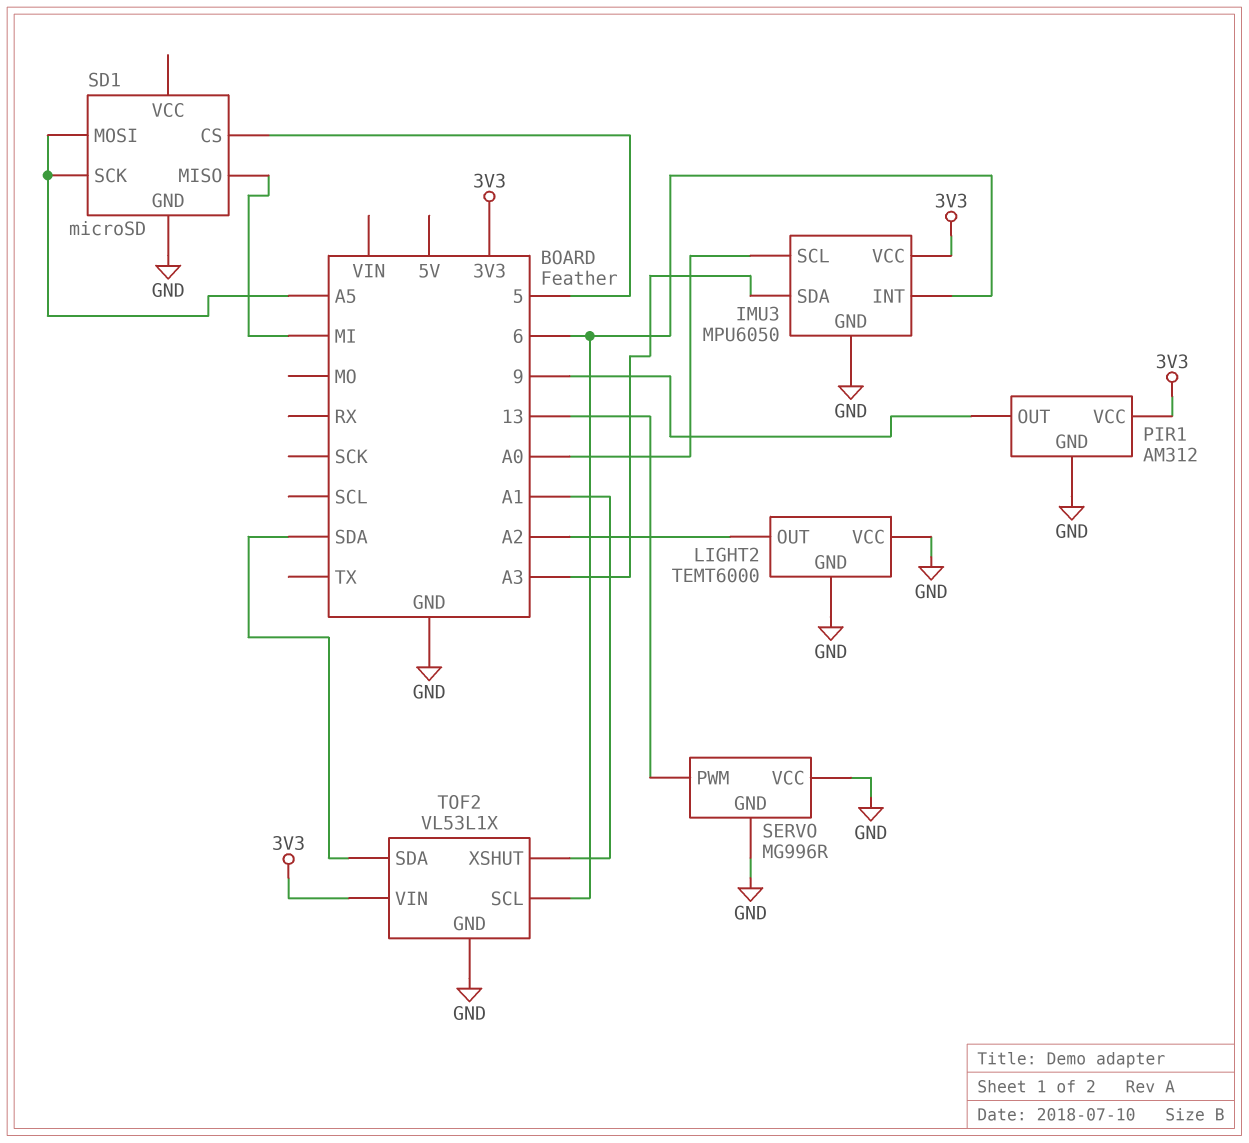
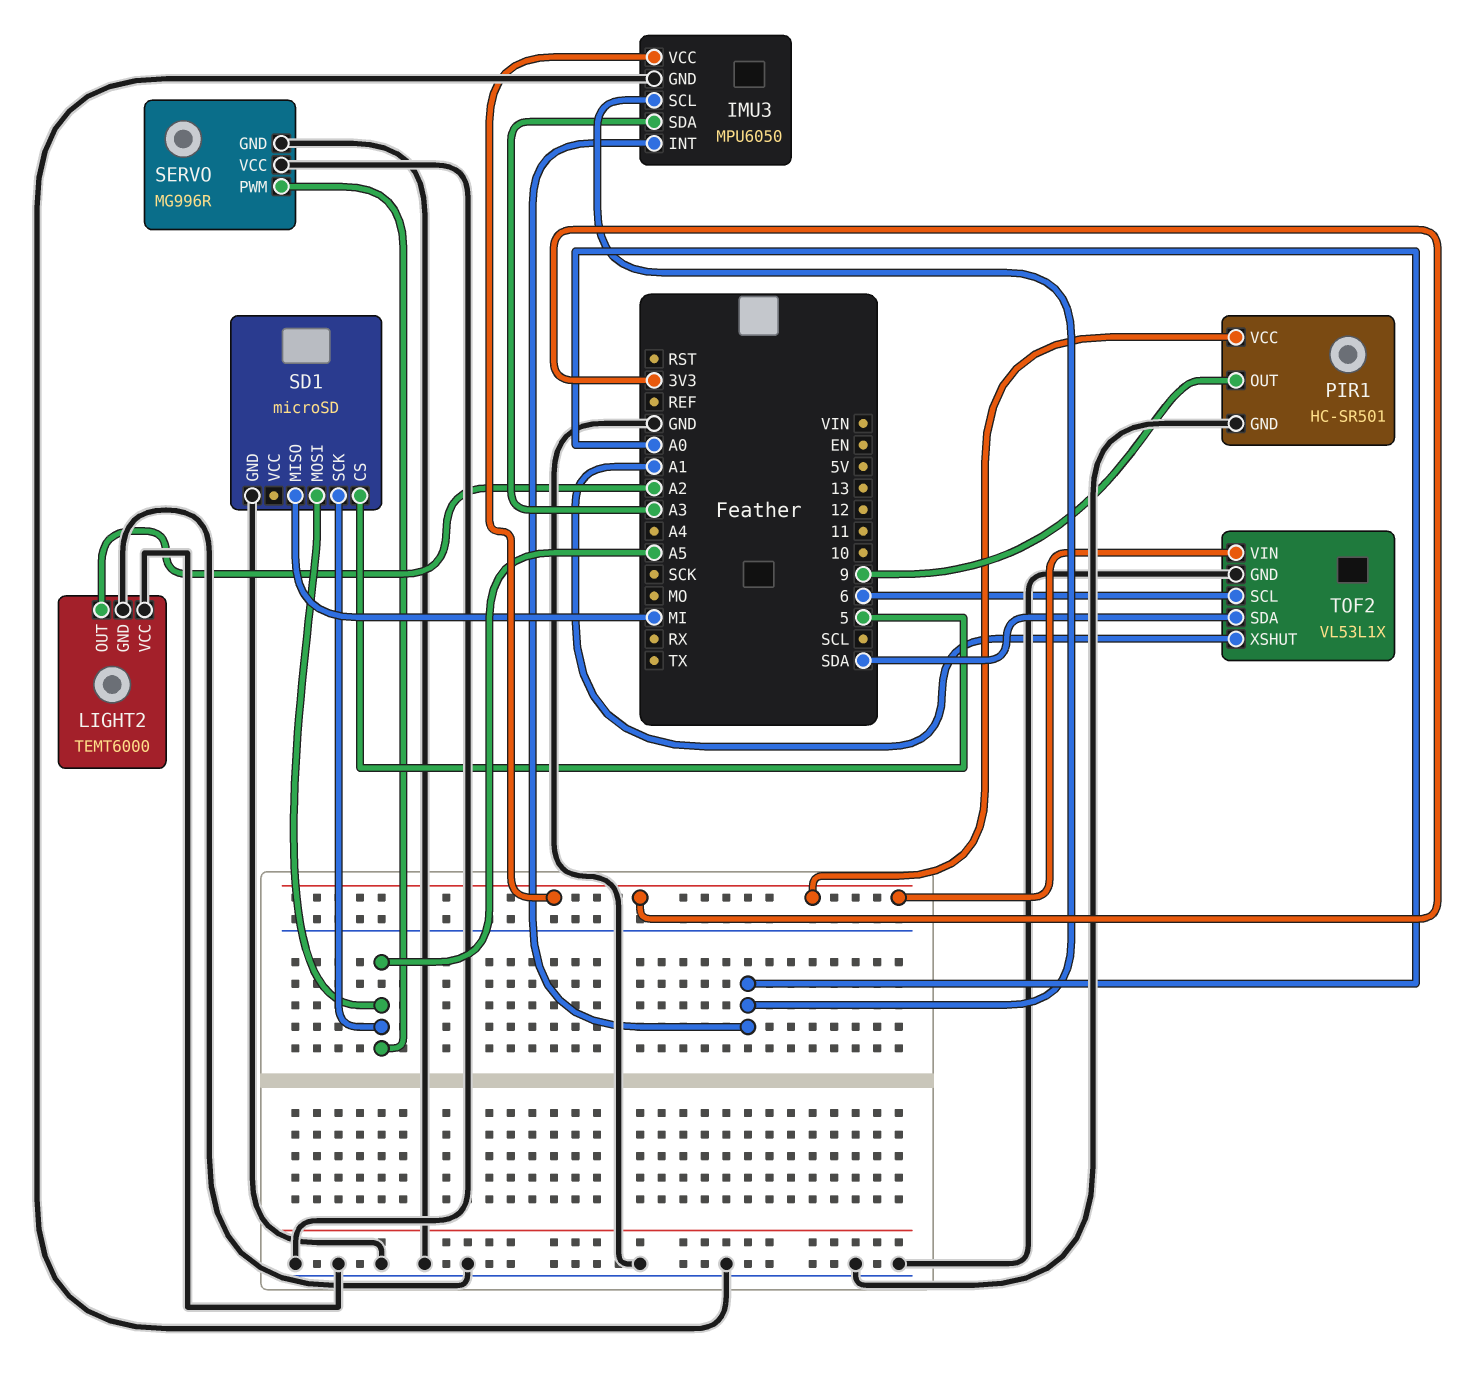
IMU3 pin INT: 6 -> A0
PIR1: AM312 -> HC-SR501
SERVO pin PWM: 13 -> A5

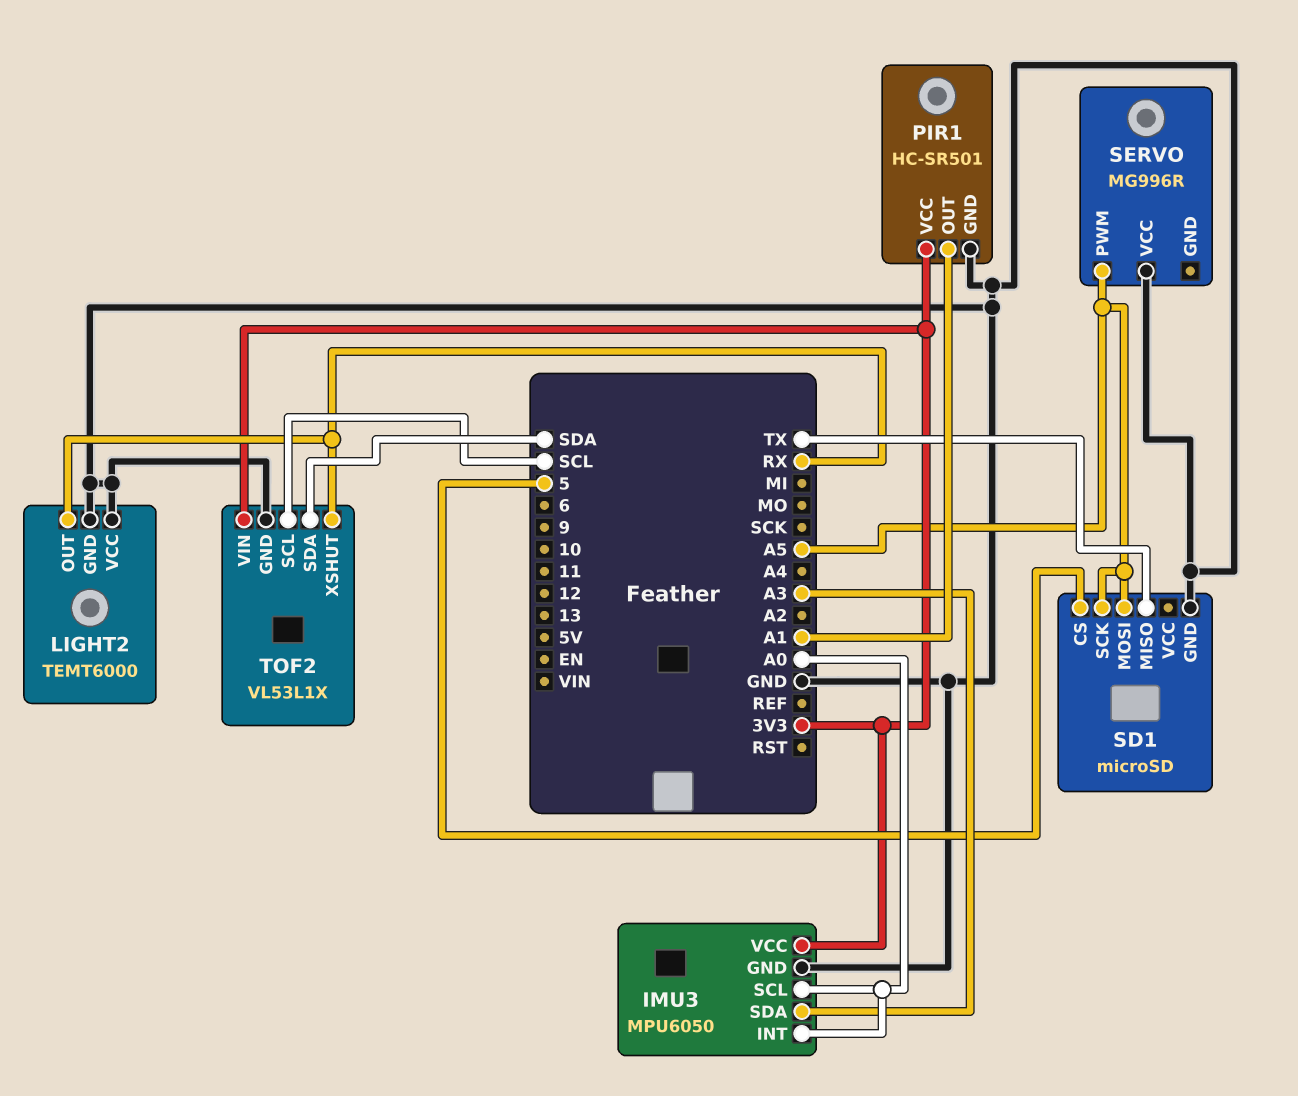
LIGHT2 pin OUT: A2 -> RX
PIR1 pin OUT: 9 -> A1
SD1 pin MISO: MI -> TX
SERVO pin GND: GND -> none
TOF2 pin SCL: 6 -> SCL
TOF2 pin XSHUT: A1 -> RX

